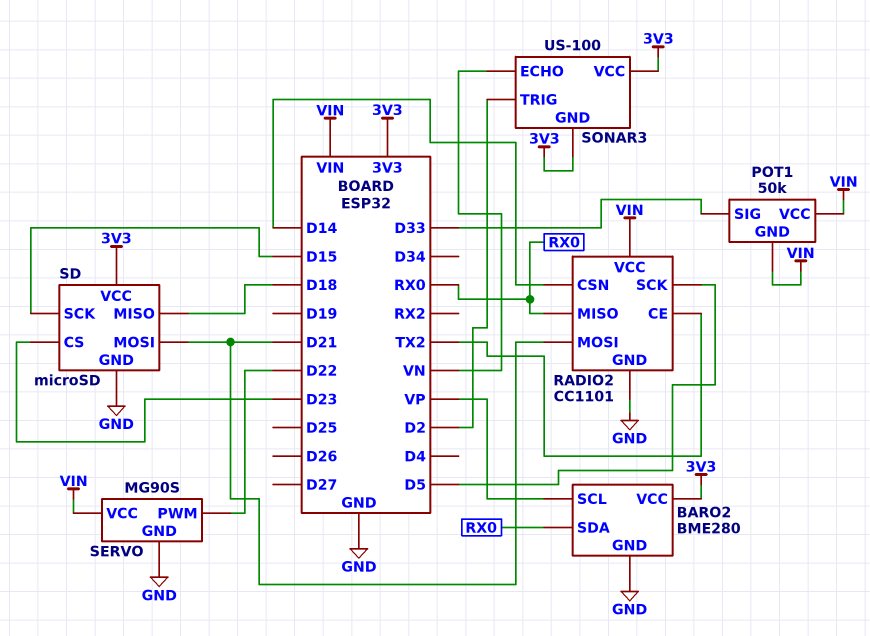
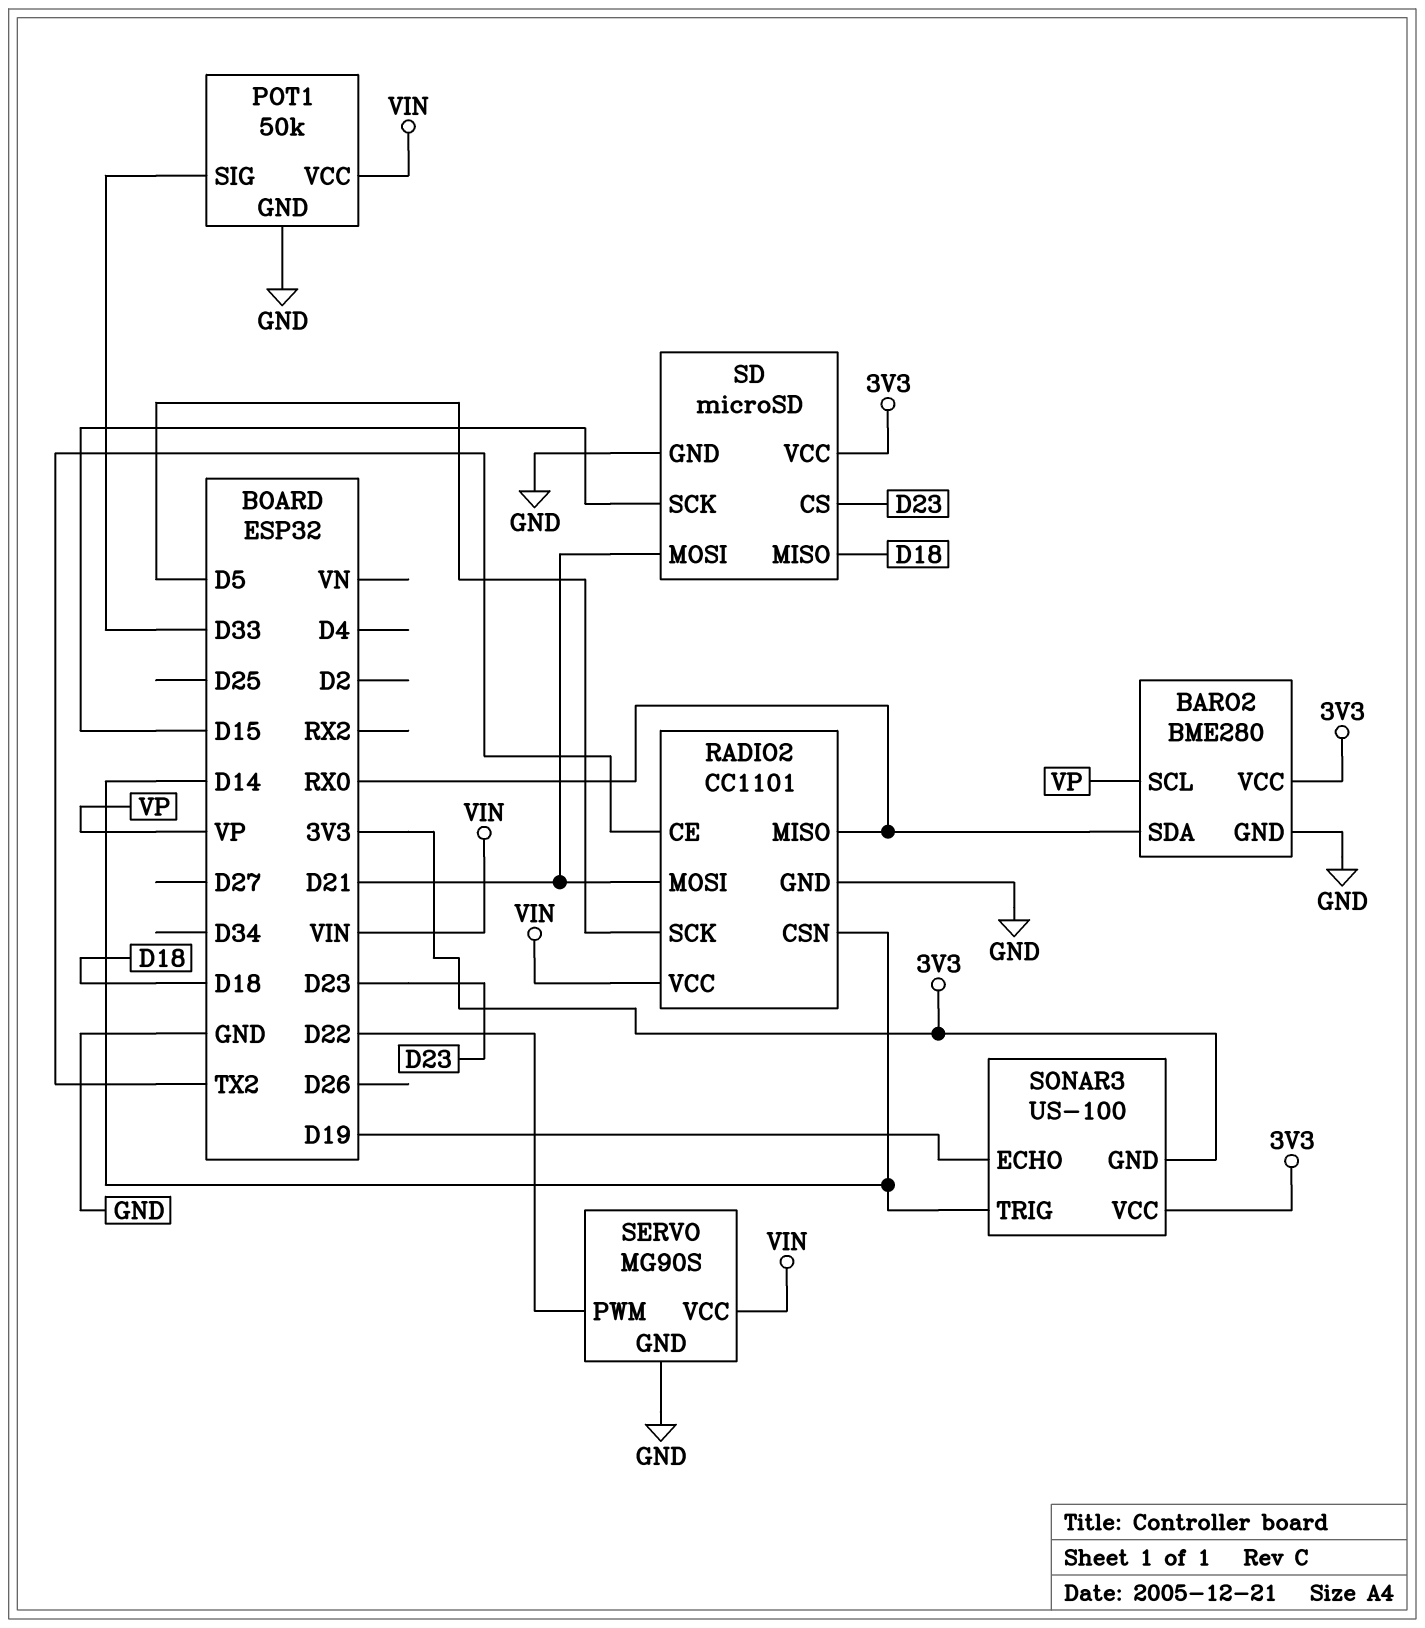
POT1 pin GND: VIN -> GND
SONAR3 pin ECHO: VN -> D19
SONAR3 pin TRIG: D2 -> D14

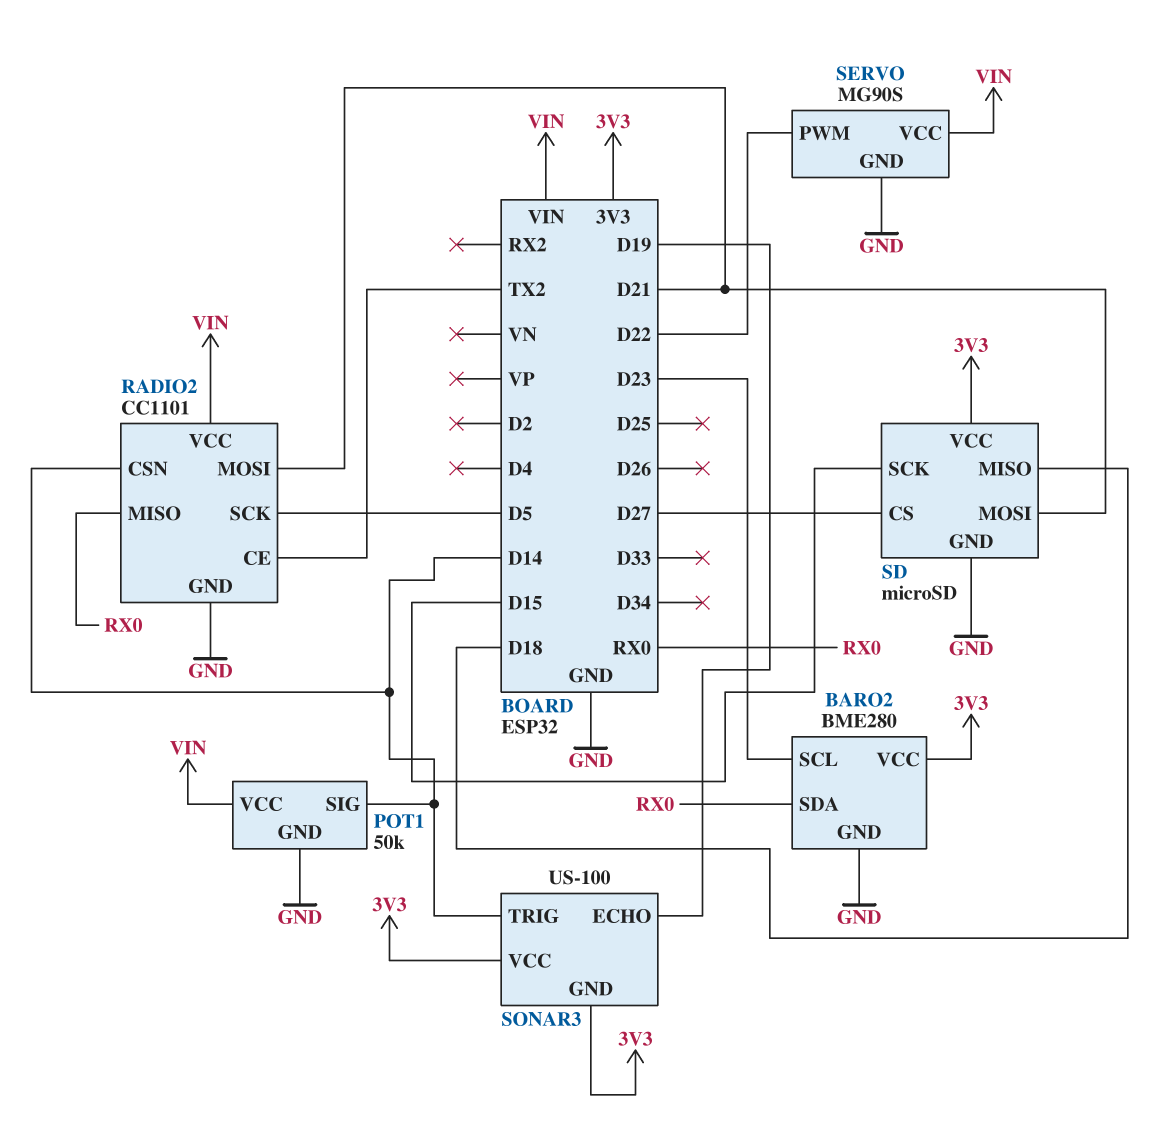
BARO2 pin SCL: VP -> D23
POT1 pin SIG: D33 -> D14
SD pin CS: D23 -> D27

